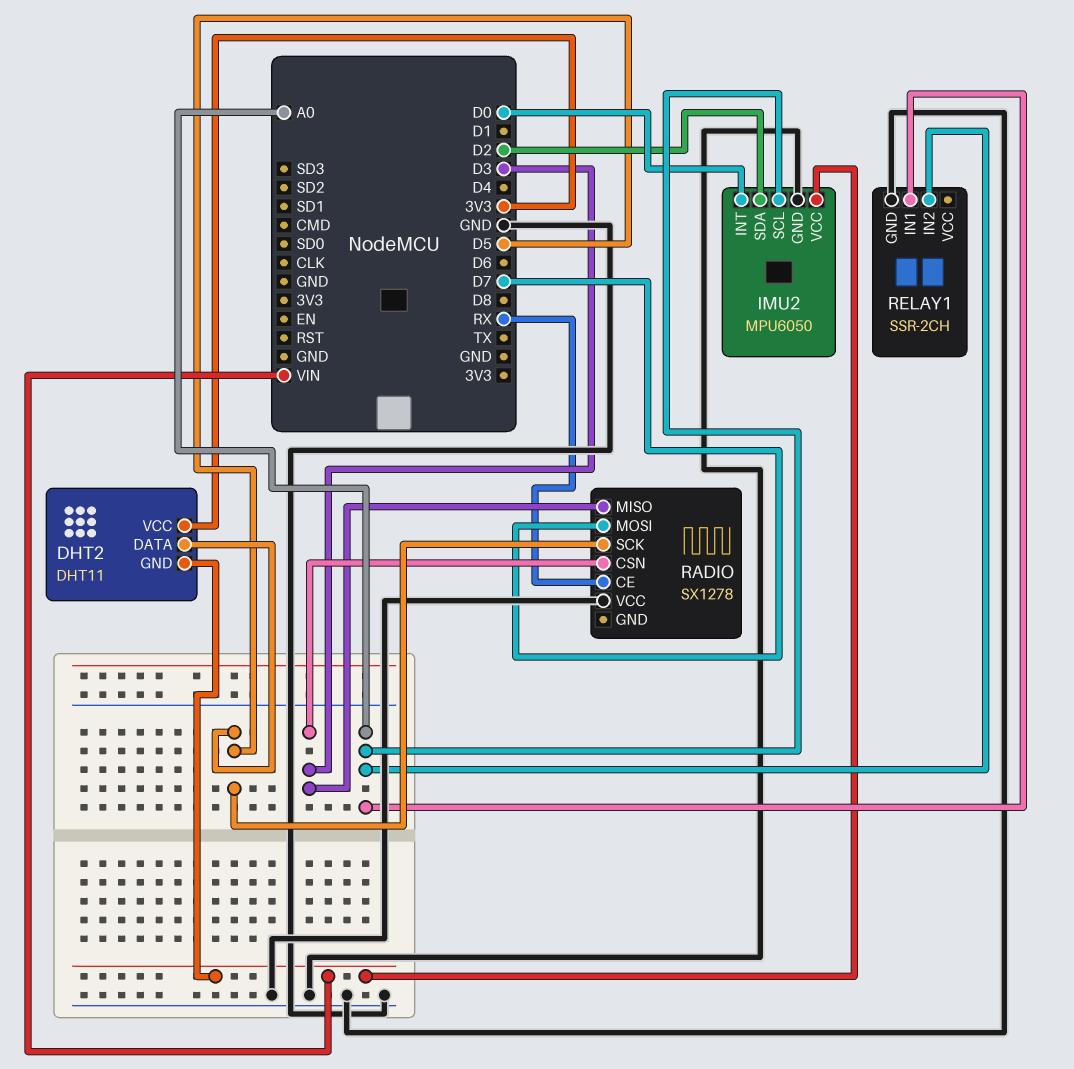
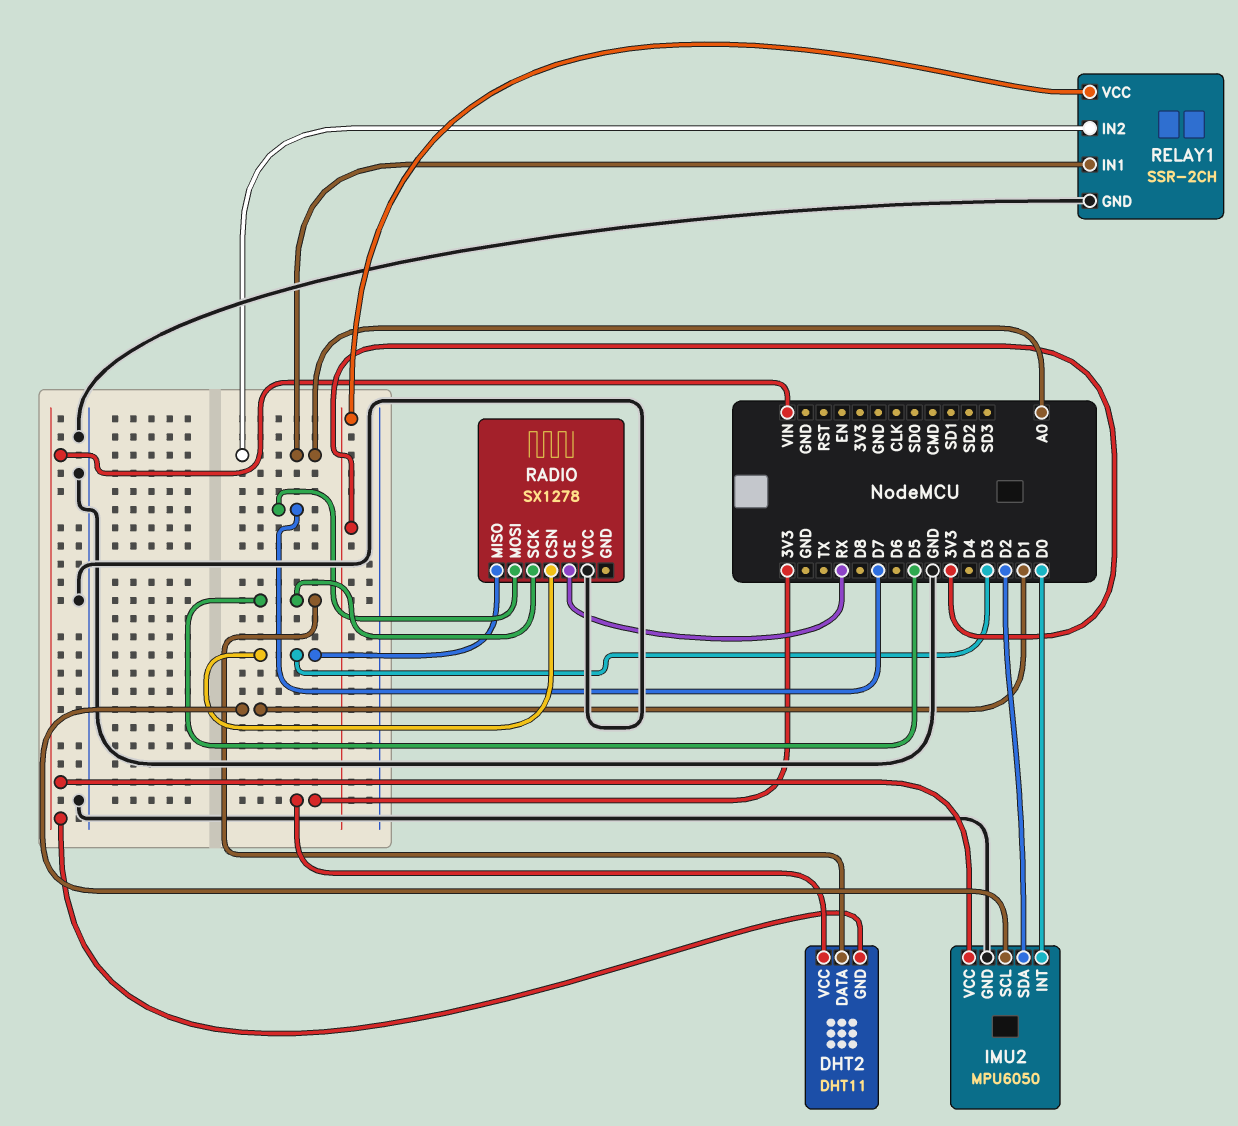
IMU2 pin SCL: A0 -> D1
RELAY1 pin VCC: none -> 3V3

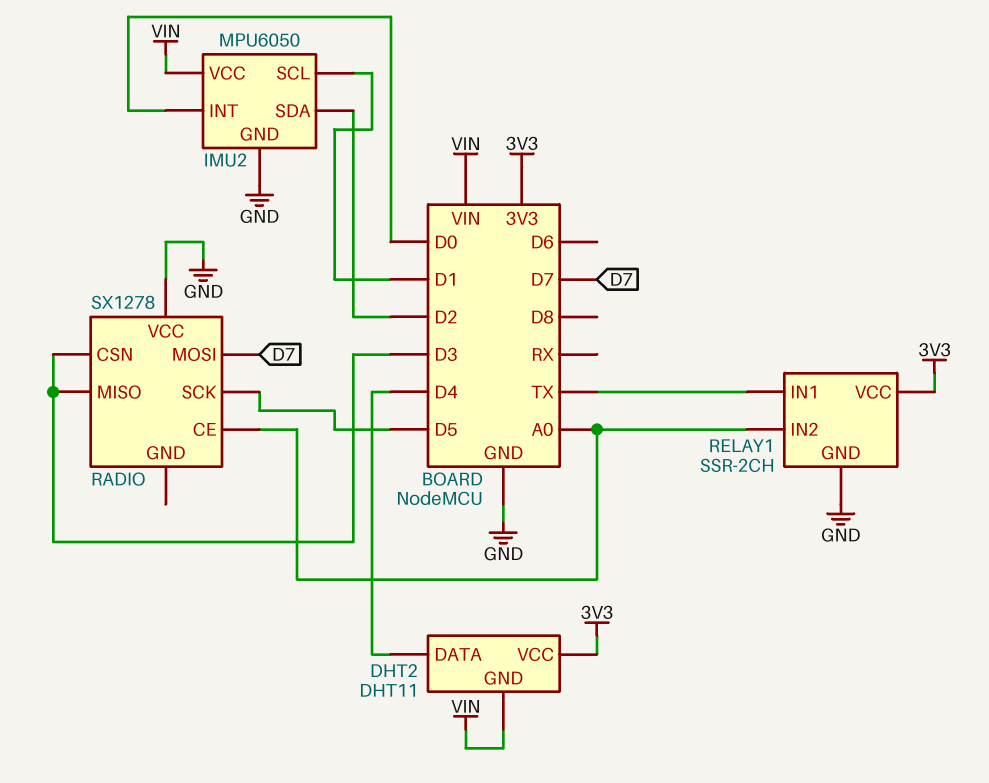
DHT2 pin DATA: D5 -> D4
RADIO pin CE: RX -> A0
RELAY1 pin IN1: A0 -> TX

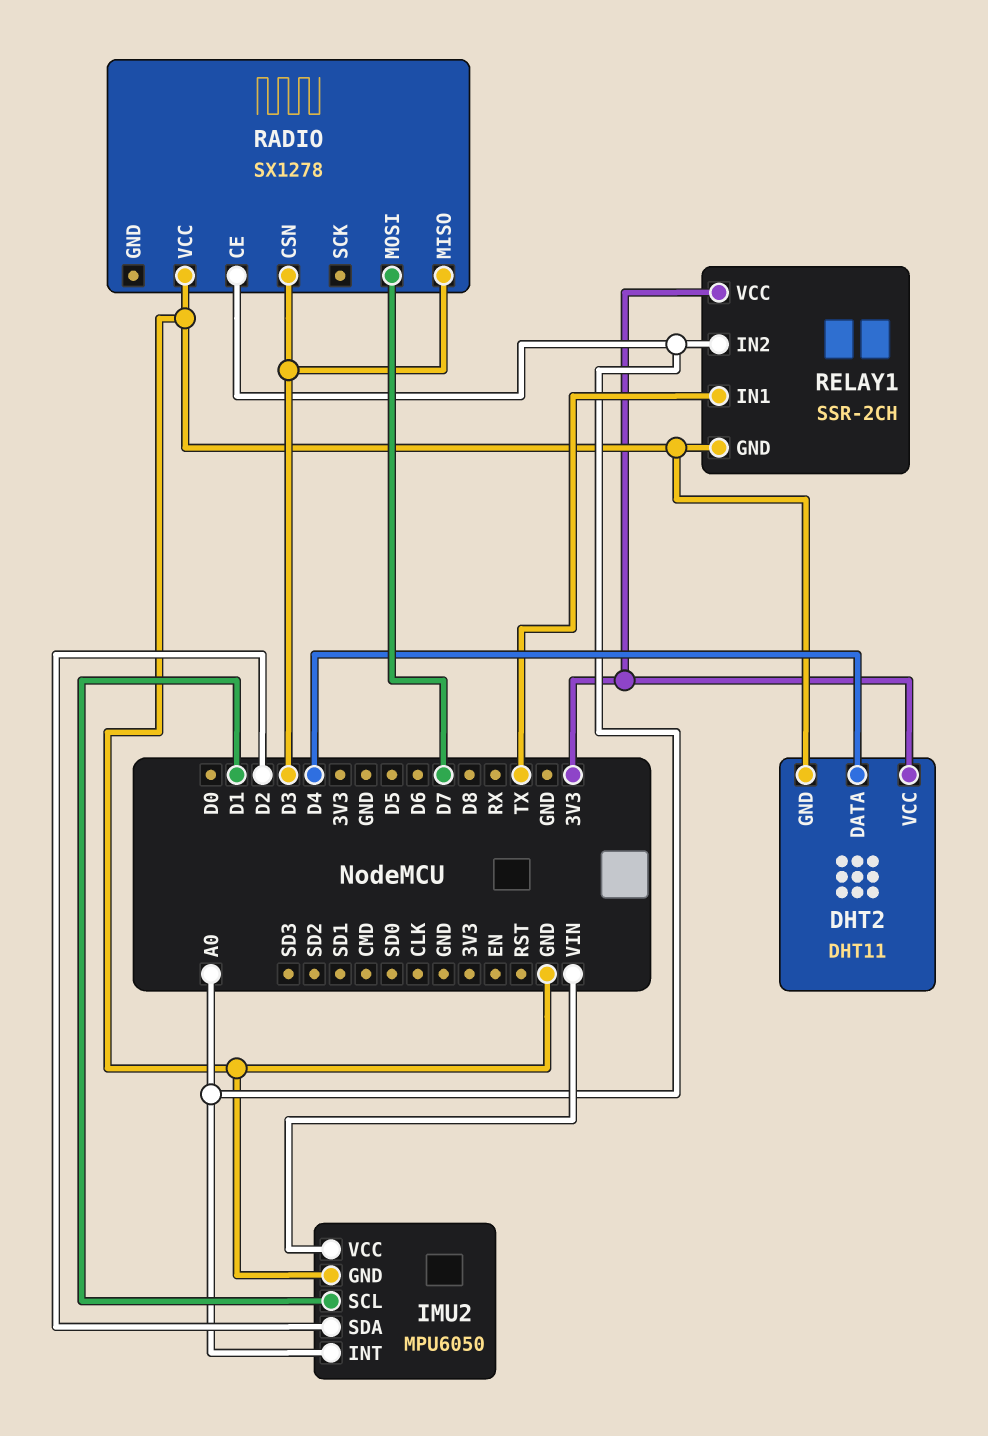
DHT2 pin GND: VIN -> GND
IMU2 pin INT: D0 -> A0
RADIO pin SCK: D5 -> none

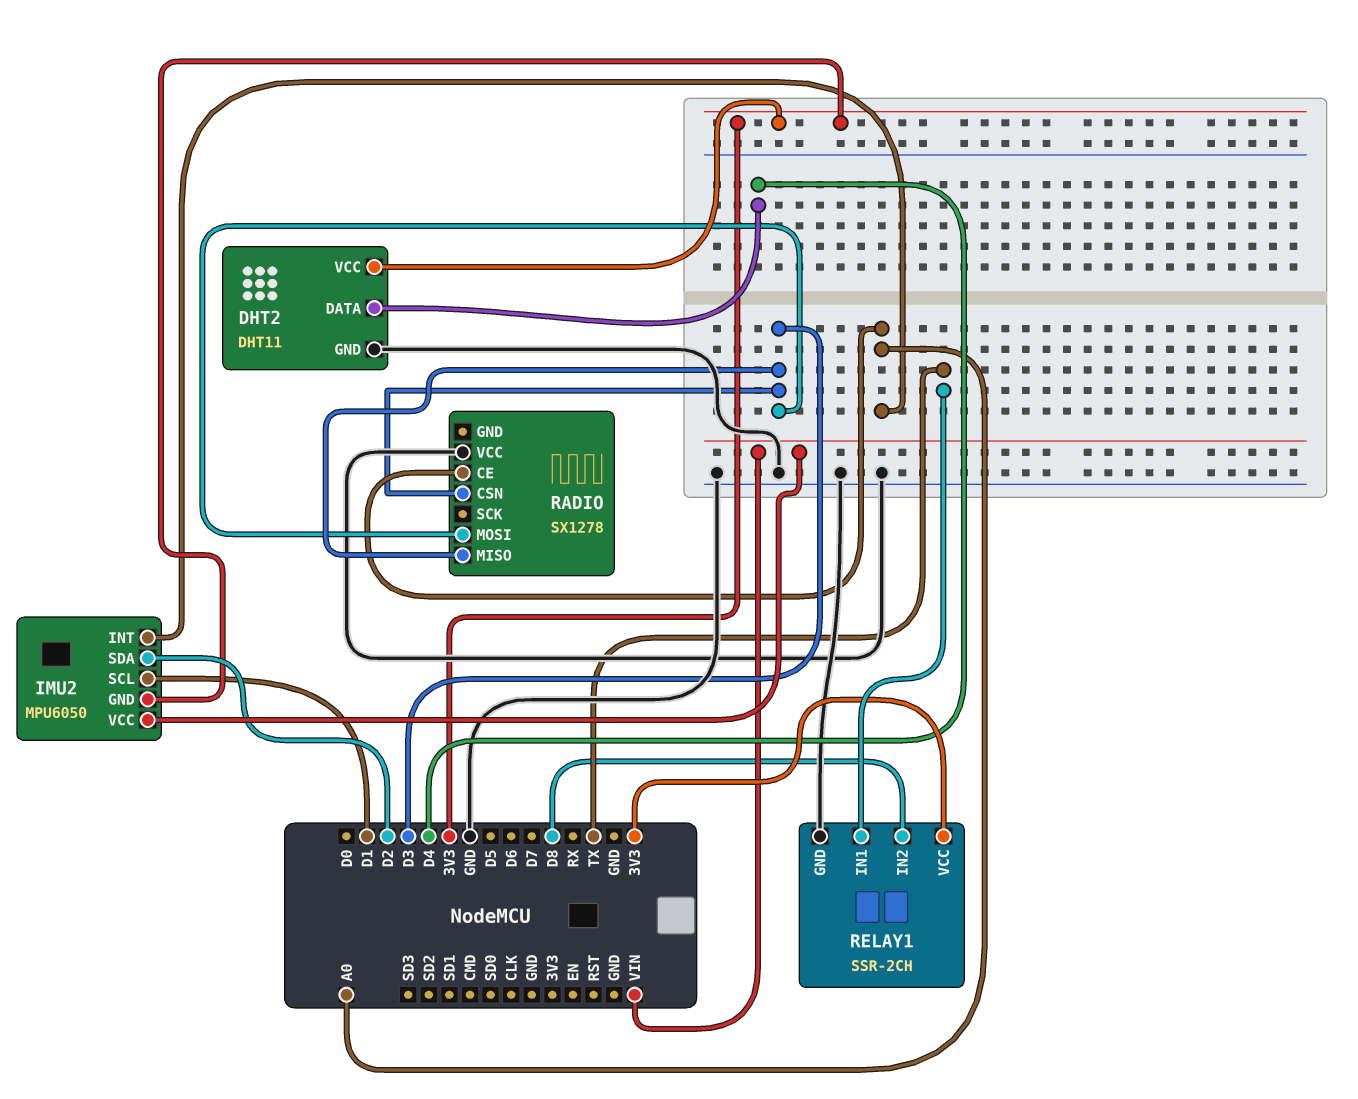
IMU2 pin GND: GND -> 3V3
RADIO pin MOSI: D7 -> D3
RELAY1 pin IN2: A0 -> D8

